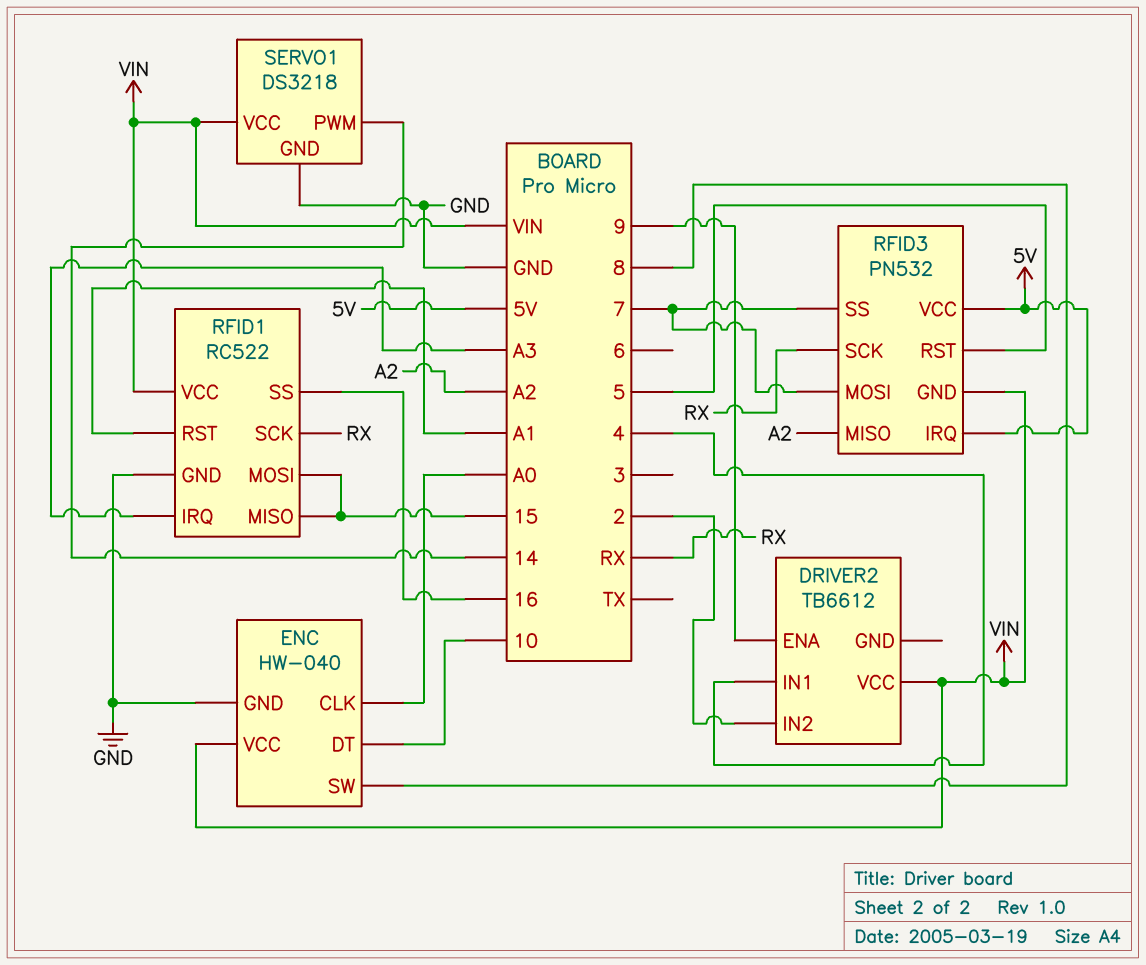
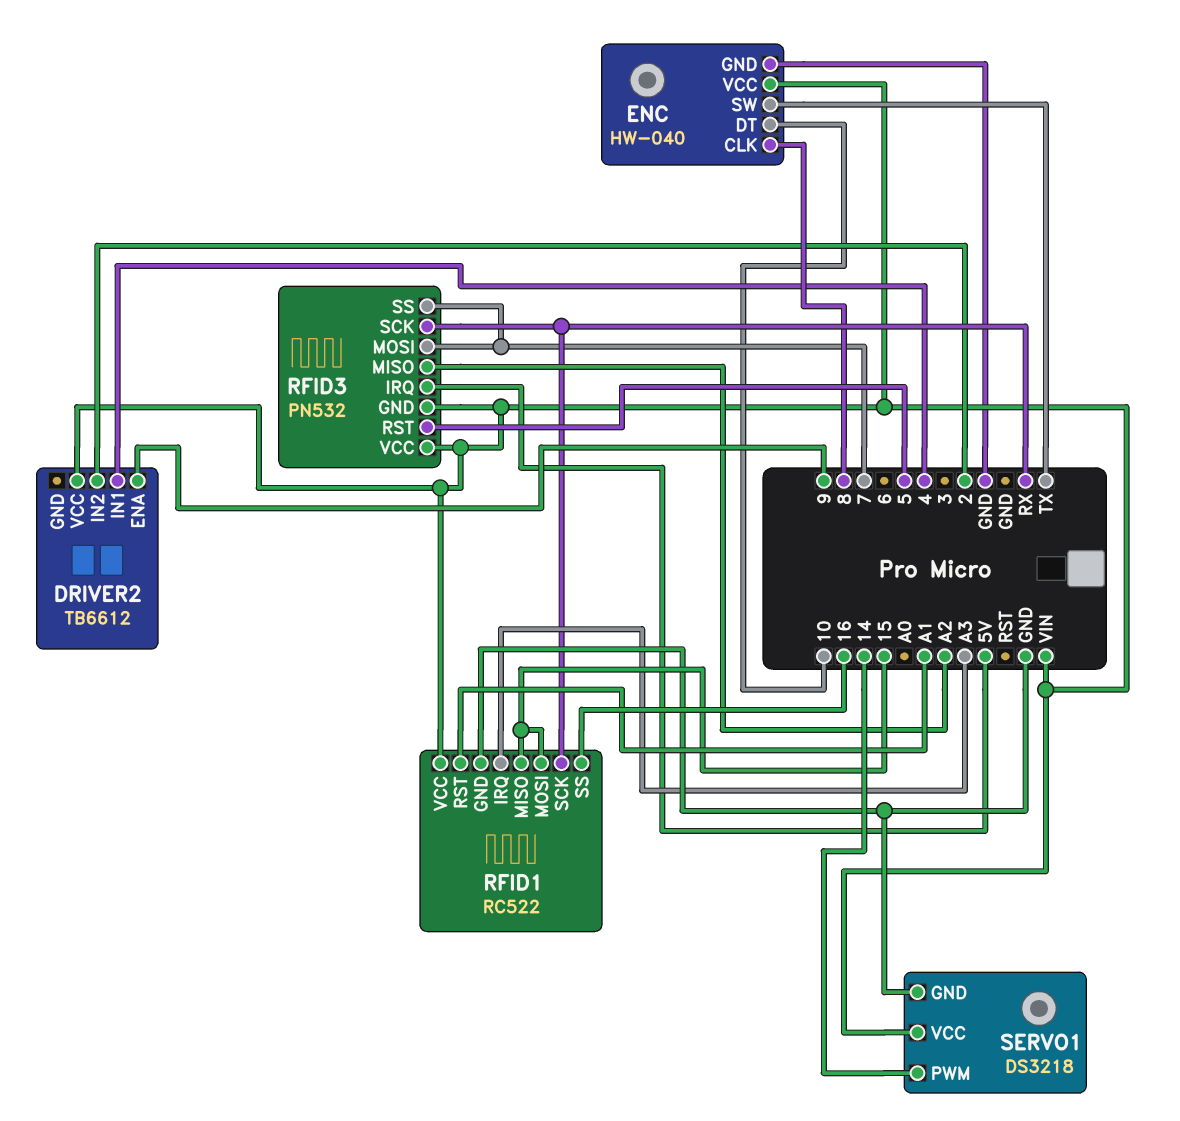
ENC pin CLK: A0 -> 8
ENC pin SW: 8 -> TX
RFID3 pin VCC: 5V -> VIN

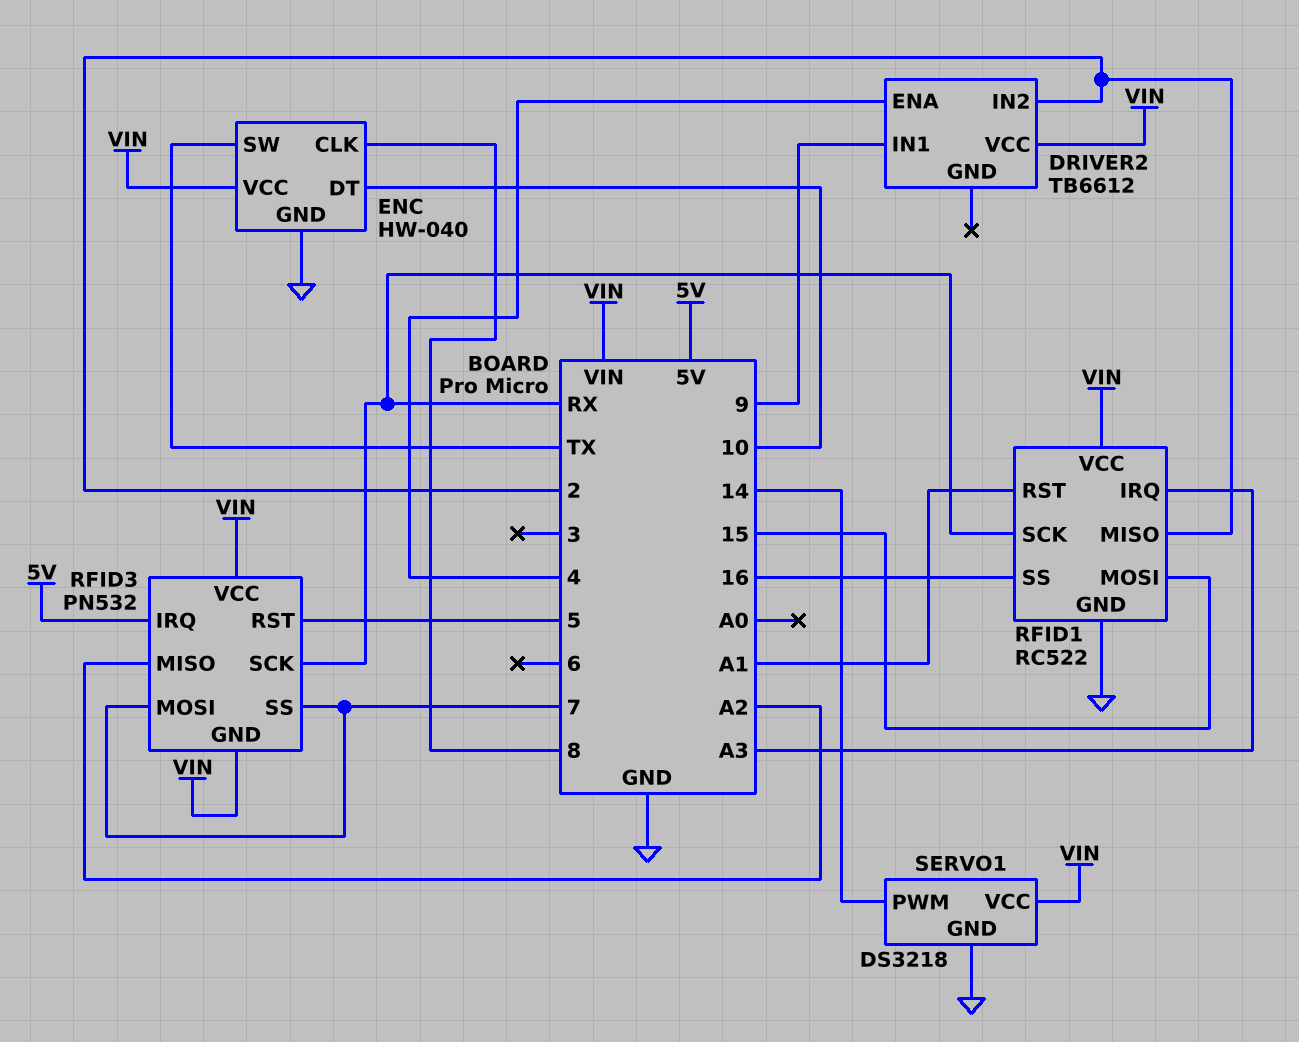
DRIVER2 pin ENA: 9 -> 4
DRIVER2 pin IN1: 4 -> 9
RFID1 pin MISO: 15 -> 2

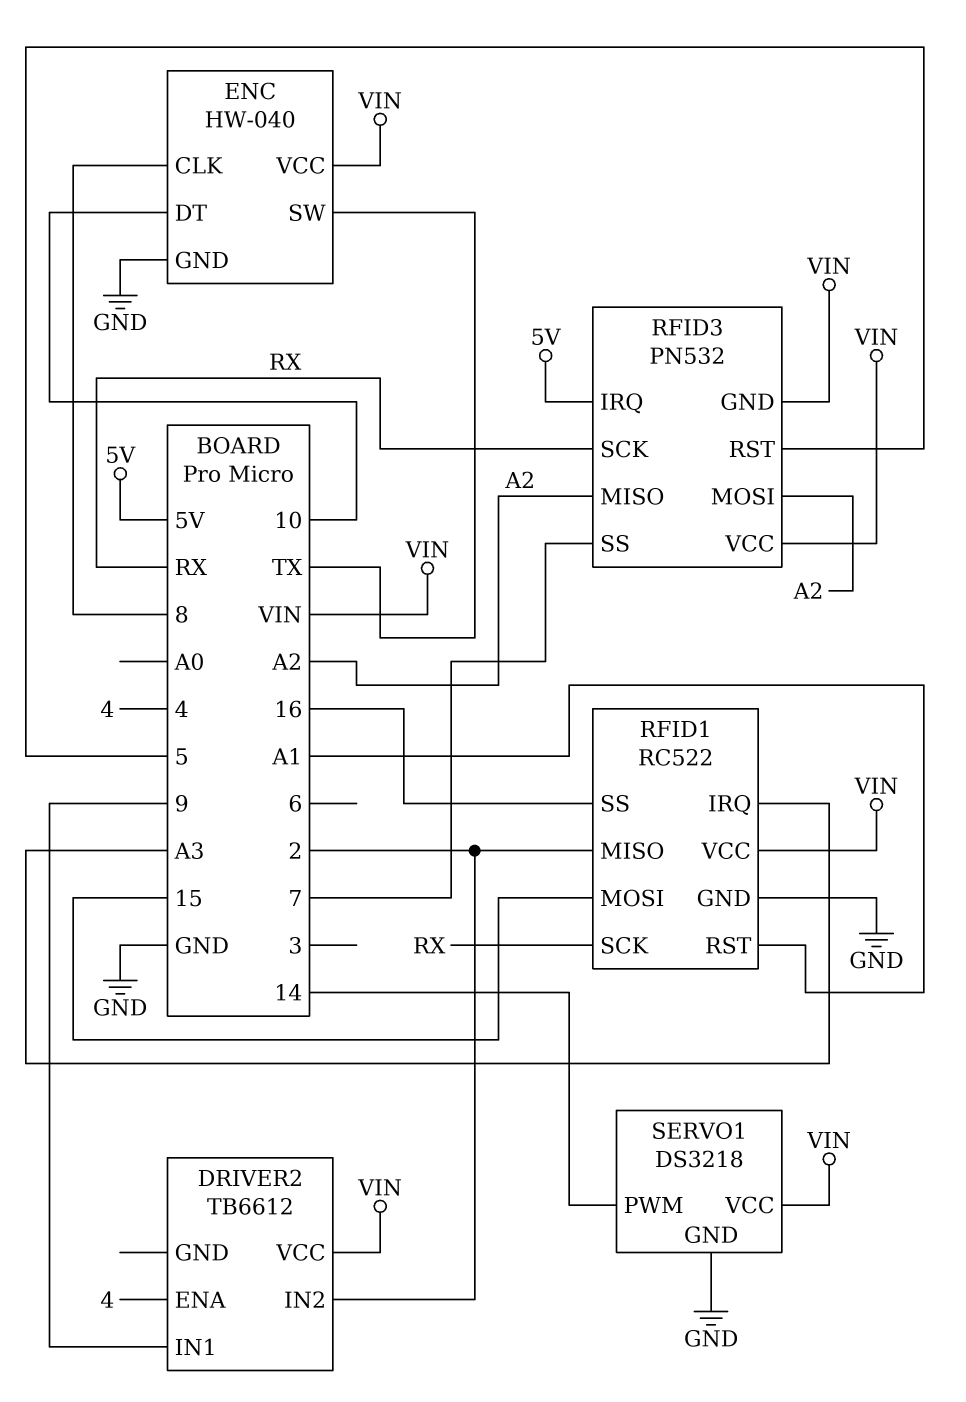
RFID3 pin MOSI: 7 -> A2

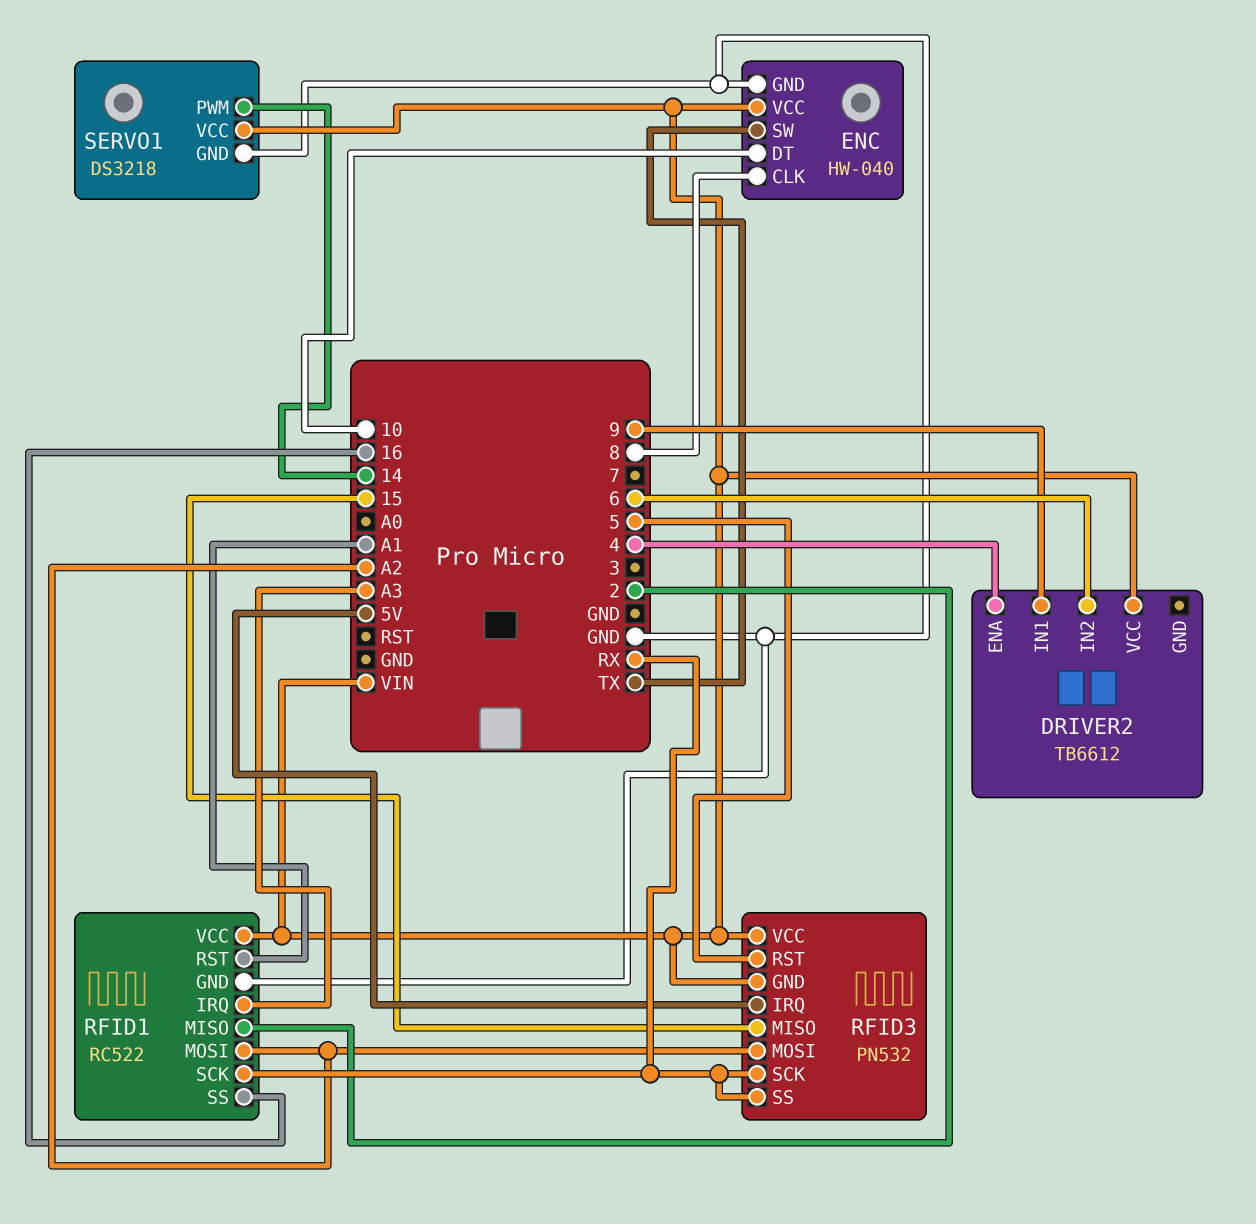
DRIVER2 pin IN2: 2 -> 6
RFID1 pin MOSI: 15 -> A2
RFID3 pin MISO: A2 -> 15
RFID3 pin SS: 7 -> RX

